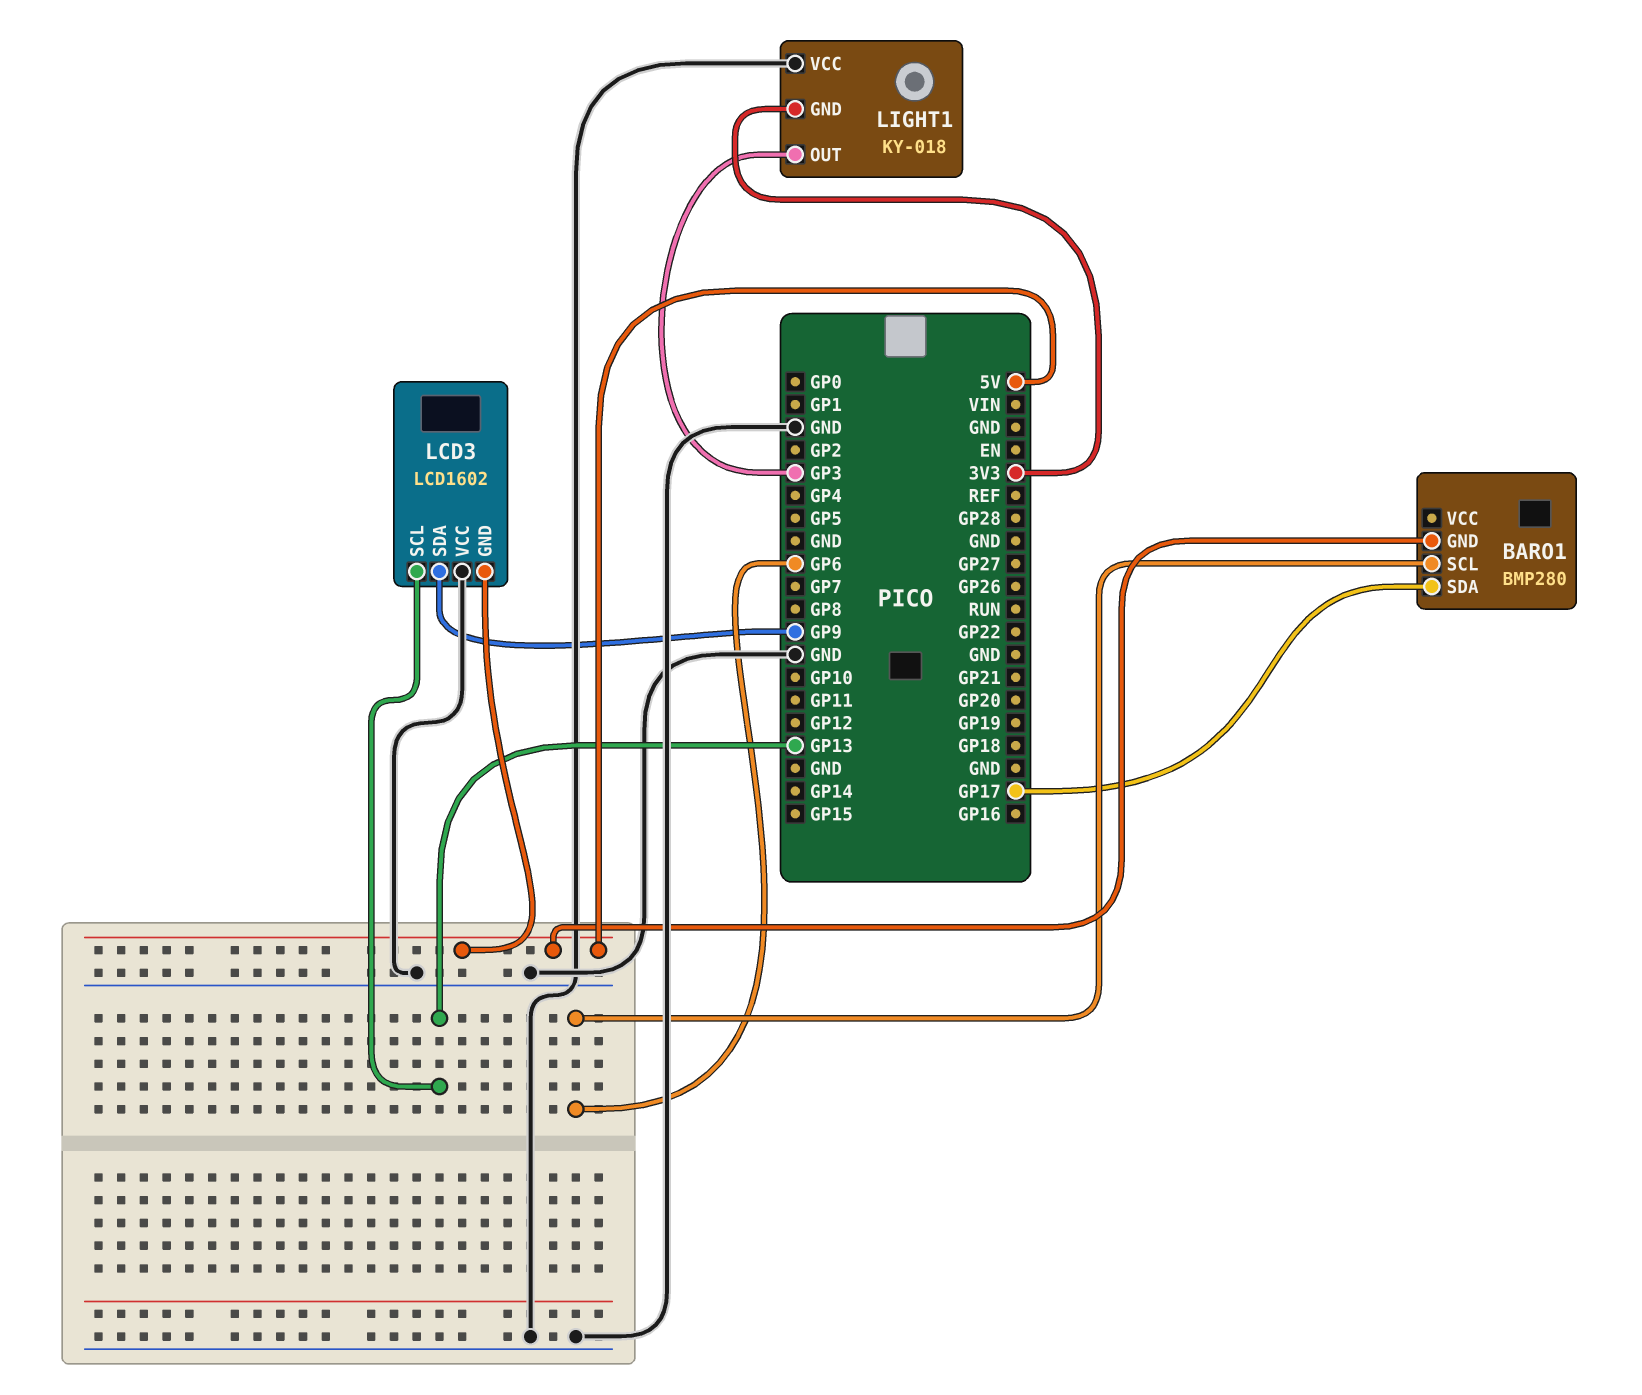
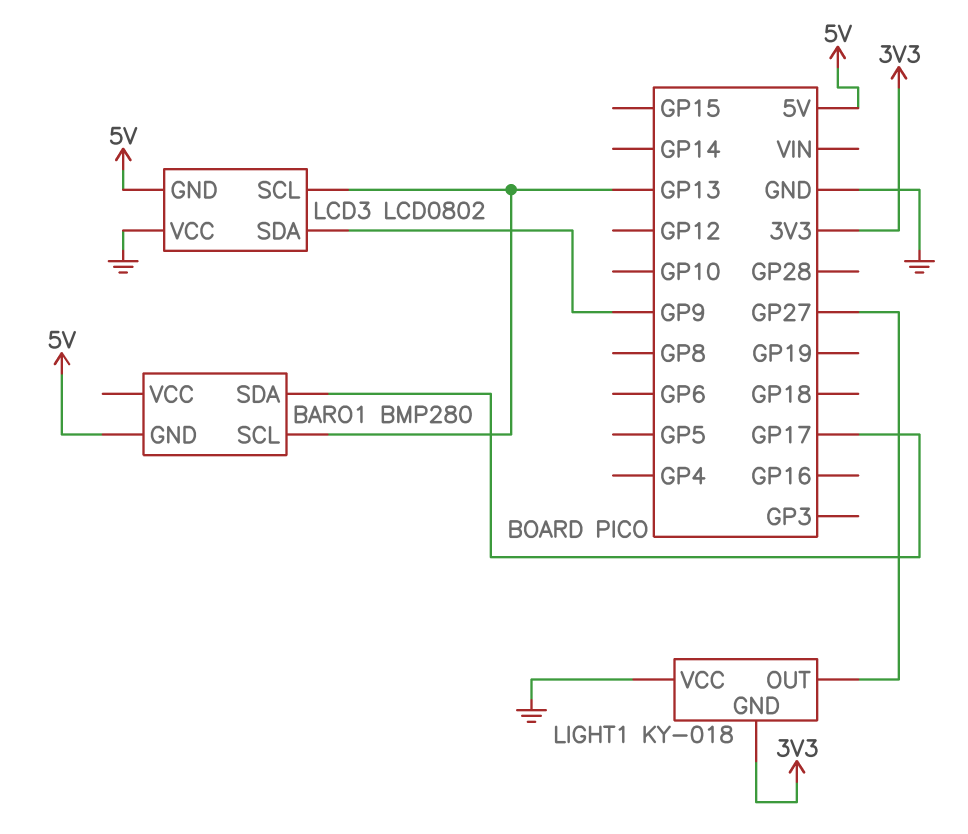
BARO1 pin SCL: GP6 -> GP13
LCD3: LCD1602 -> LCD0802
LIGHT1 pin OUT: GP3 -> GP27

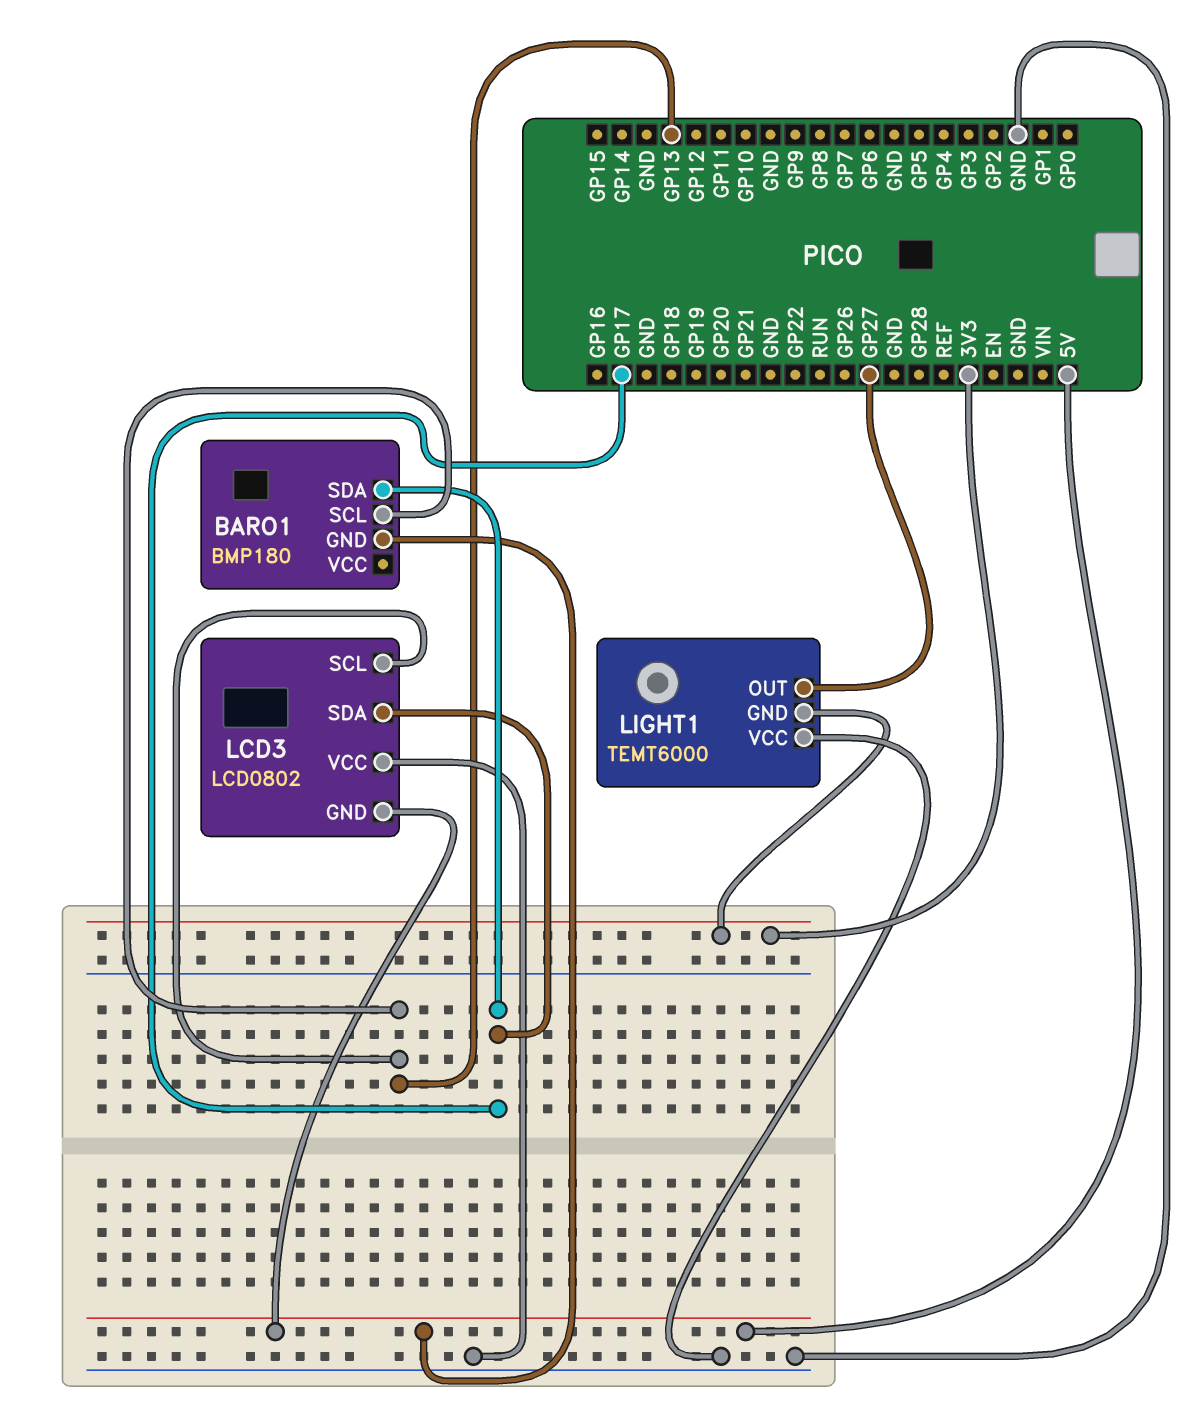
BARO1: BMP280 -> BMP180
LCD3 pin SDA: GP9 -> GP17
LIGHT1: KY-018 -> TEMT6000

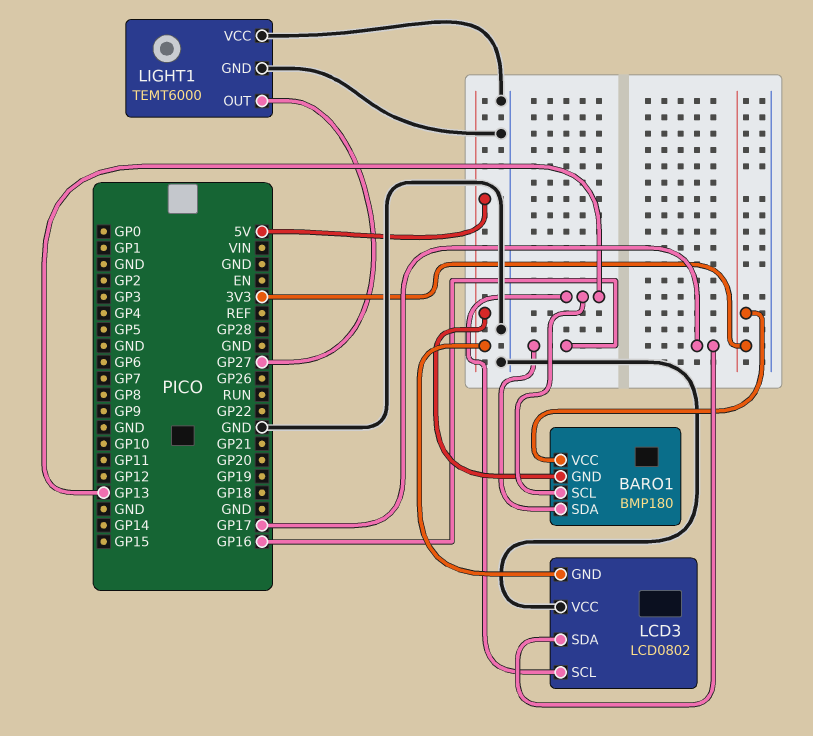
BARO1 pin SDA: GP17 -> GP16
BARO1 pin VCC: none -> 3V3
LIGHT1 pin GND: 3V3 -> GND

